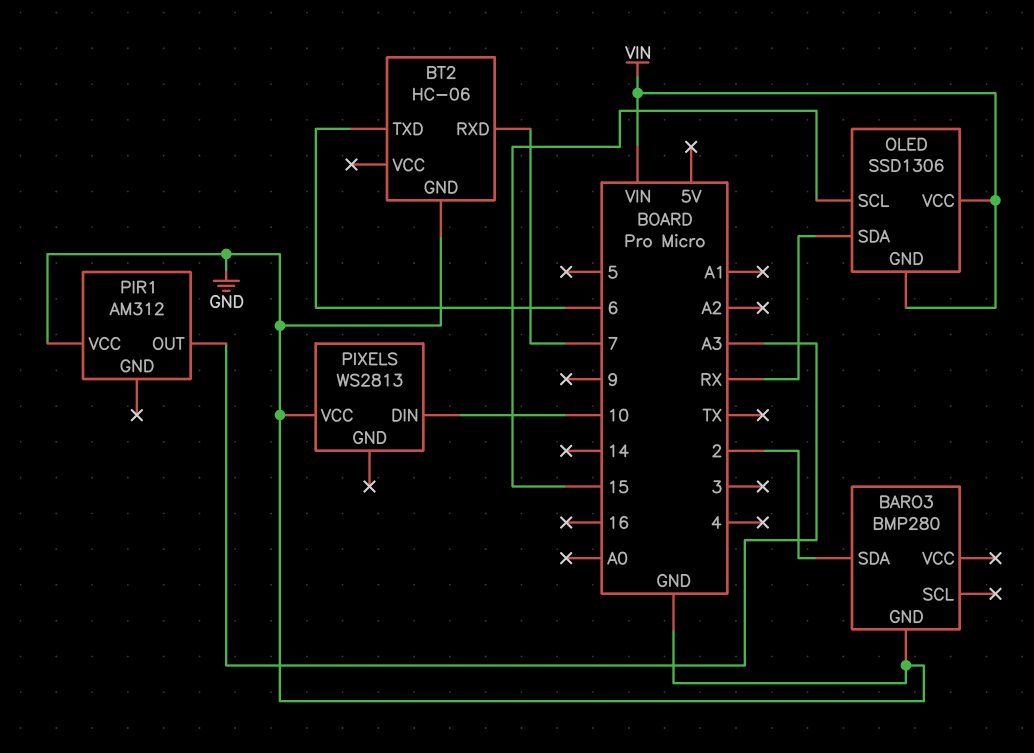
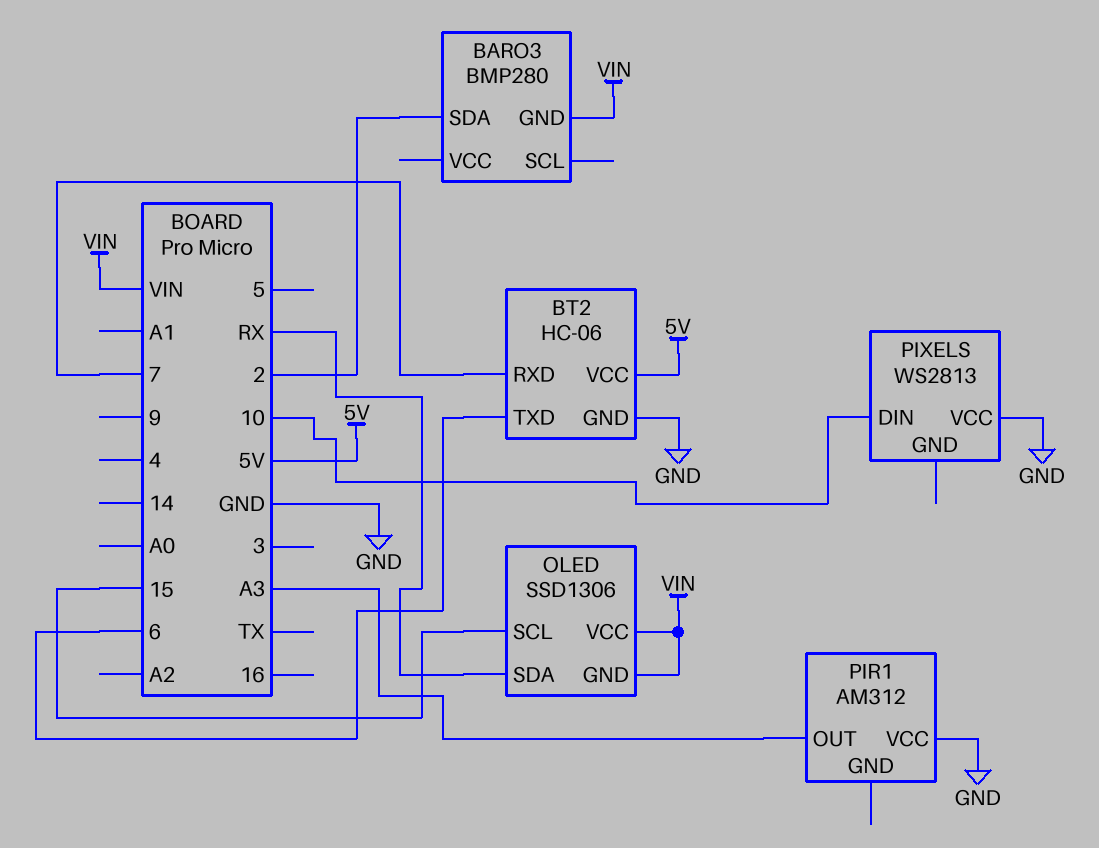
BARO3 pin GND: GND -> VIN
BT2 pin VCC: none -> 5V

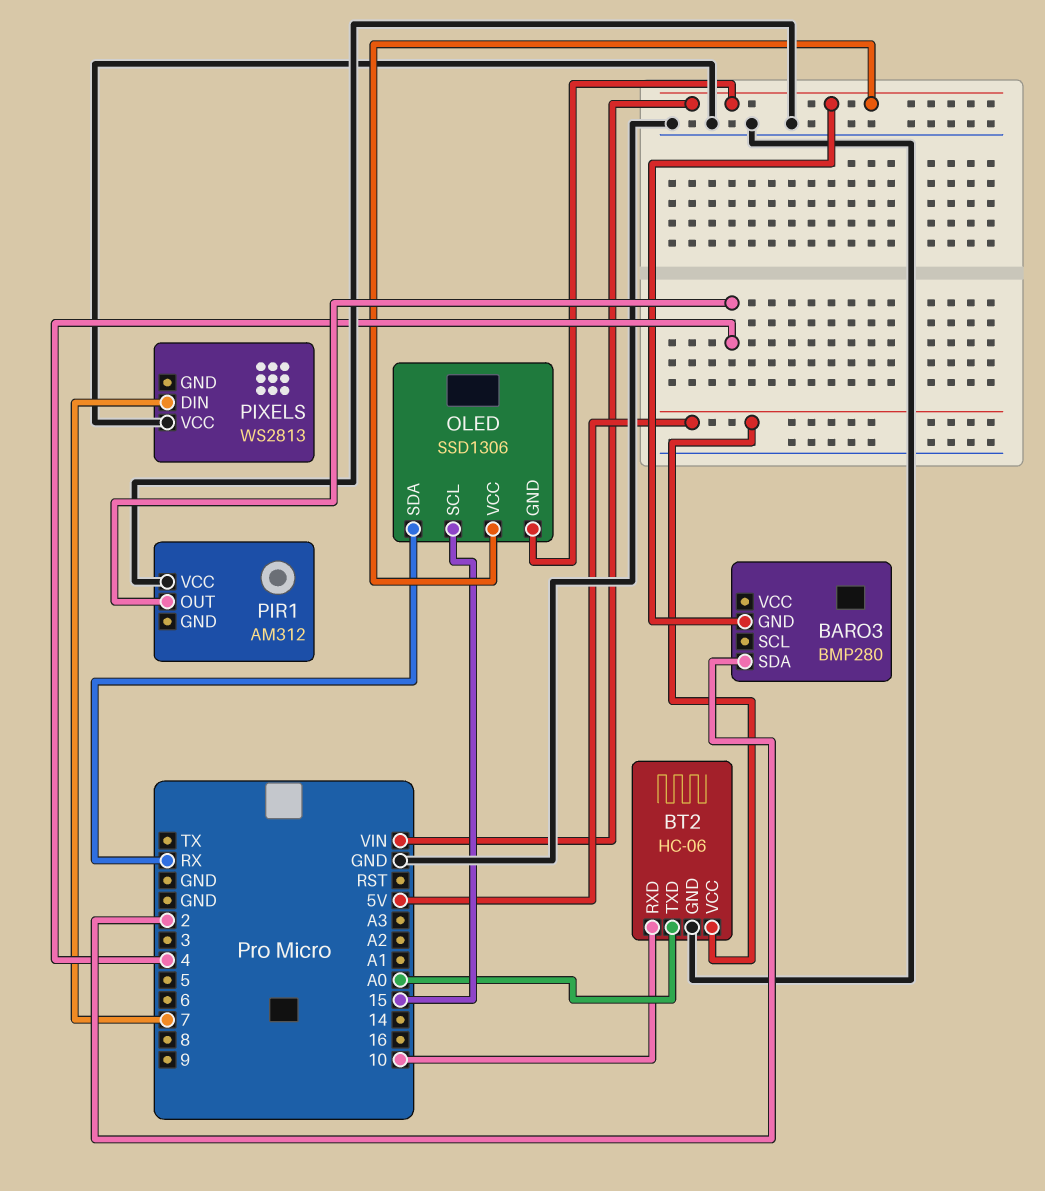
BT2 pin RXD: 7 -> 10
BT2 pin TXD: 6 -> A0
PIR1 pin OUT: A3 -> 4
PIXELS pin DIN: 10 -> 7

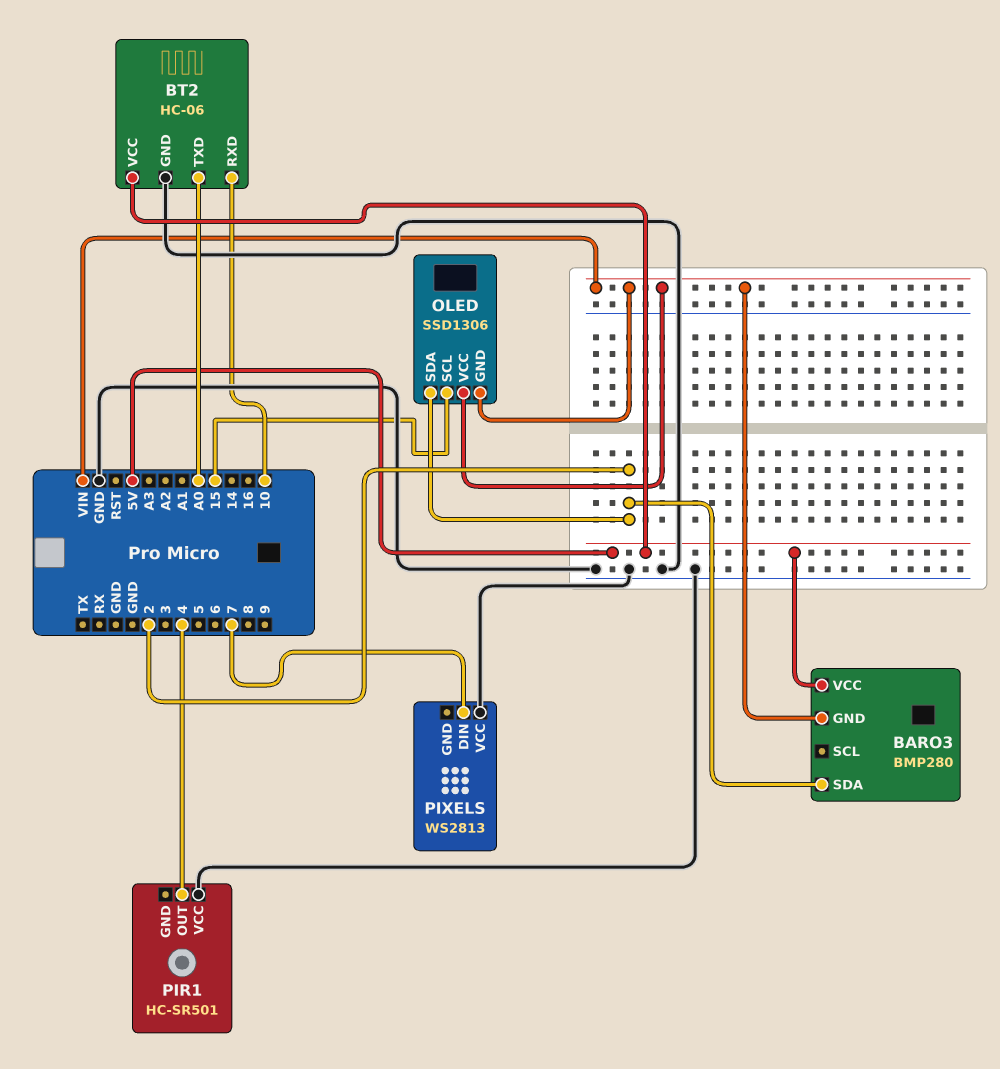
BARO3 pin VCC: none -> 5V
OLED pin SDA: RX -> 2
PIR1: AM312 -> HC-SR501

